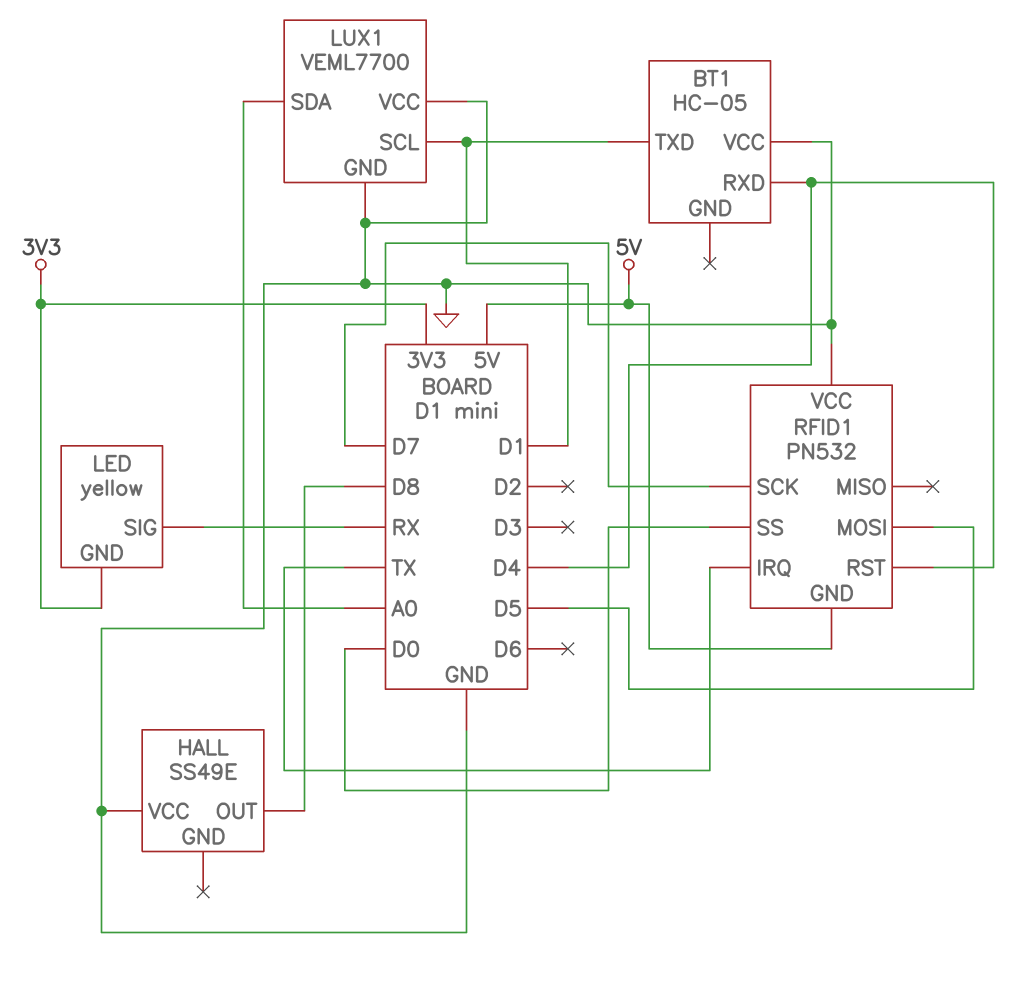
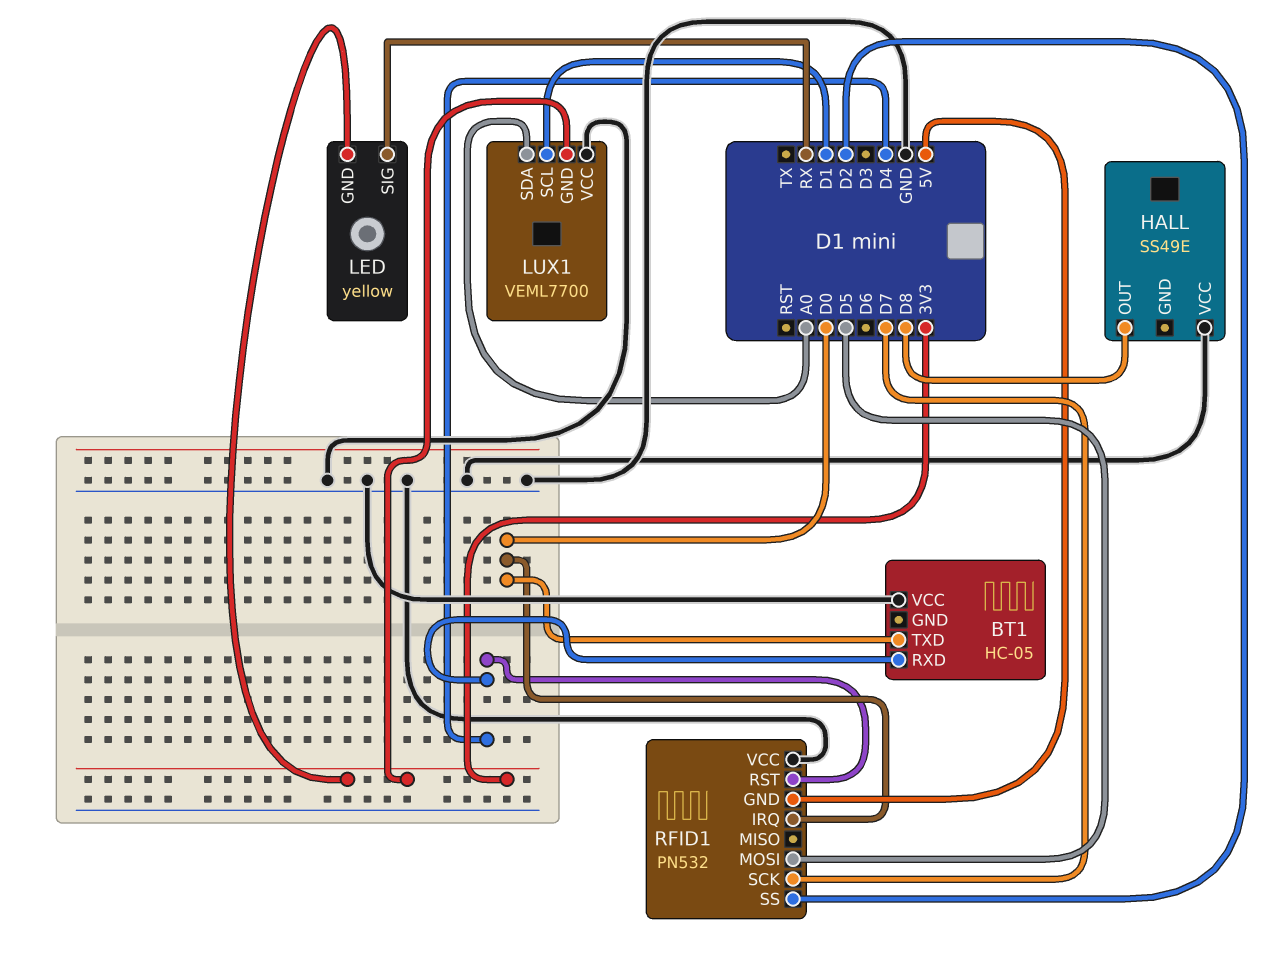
BT1 pin TXD: D1 -> D0
LUX1 pin GND: GND -> 3V3
RFID1 pin IRQ: TX -> D0
RFID1 pin SS: D0 -> D2

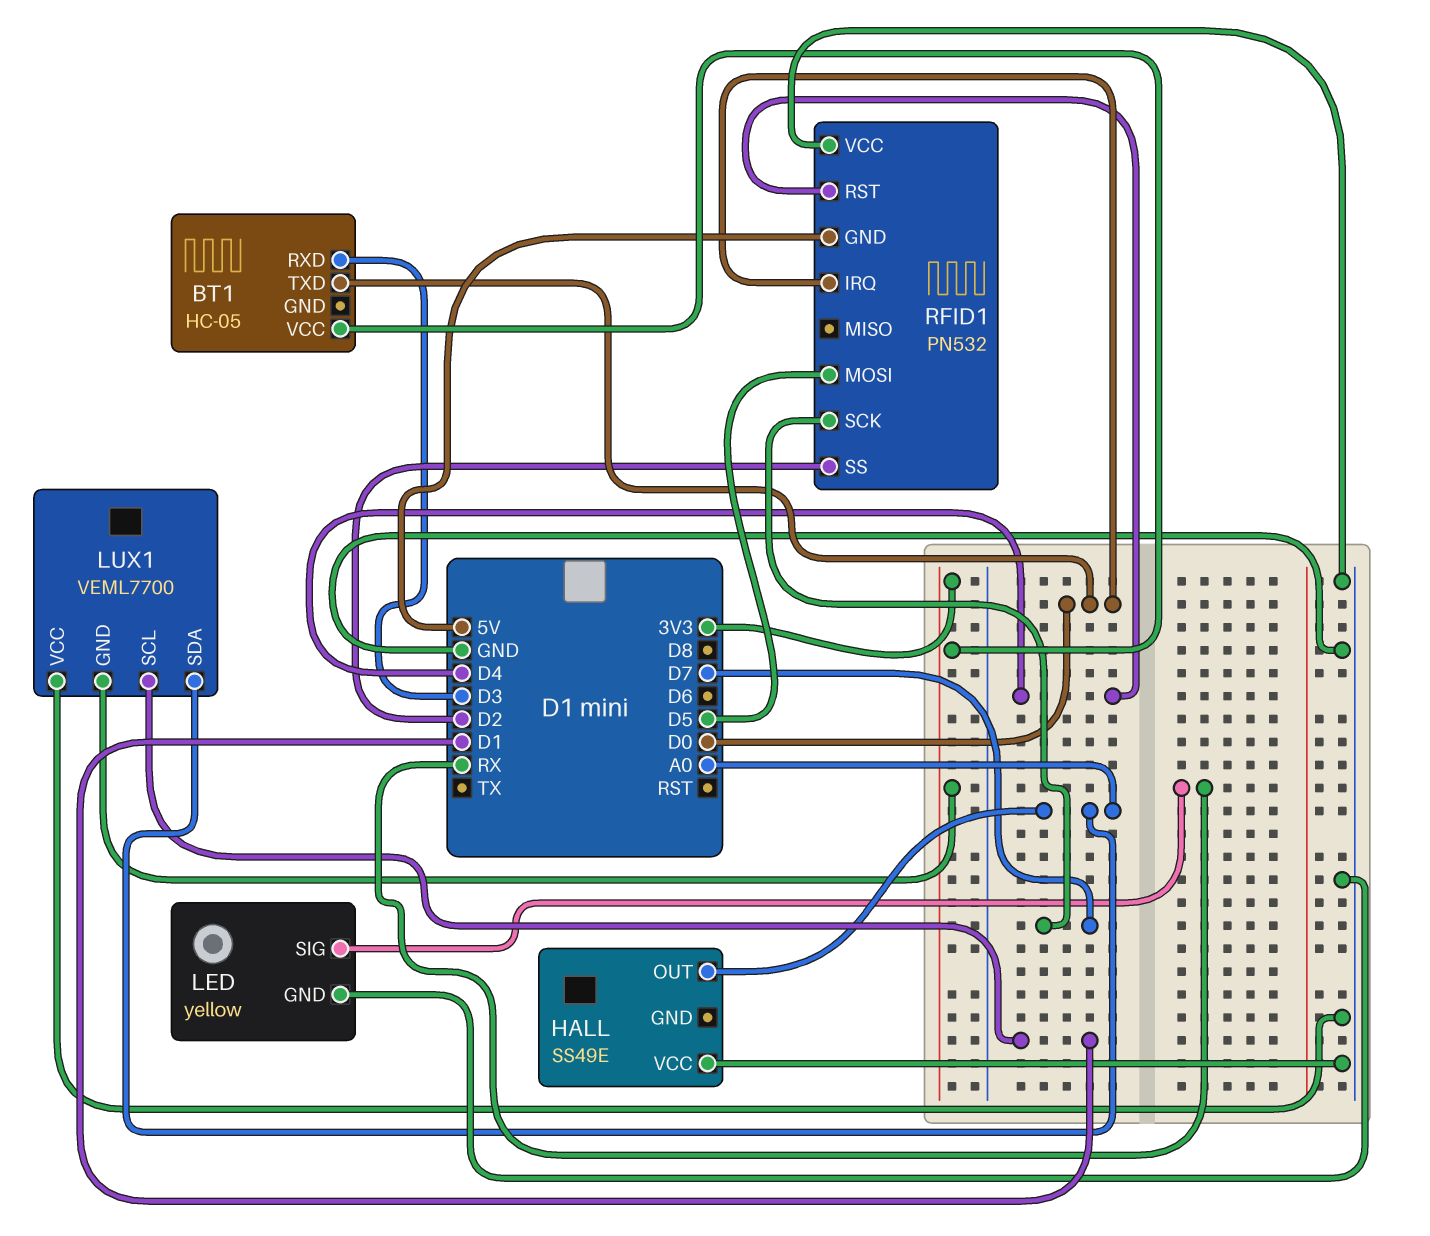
BT1 pin RXD: D4 -> D3
BT1 pin VCC: GND -> 3V3
HALL pin OUT: D8 -> A0
LED pin GND: 3V3 -> GND

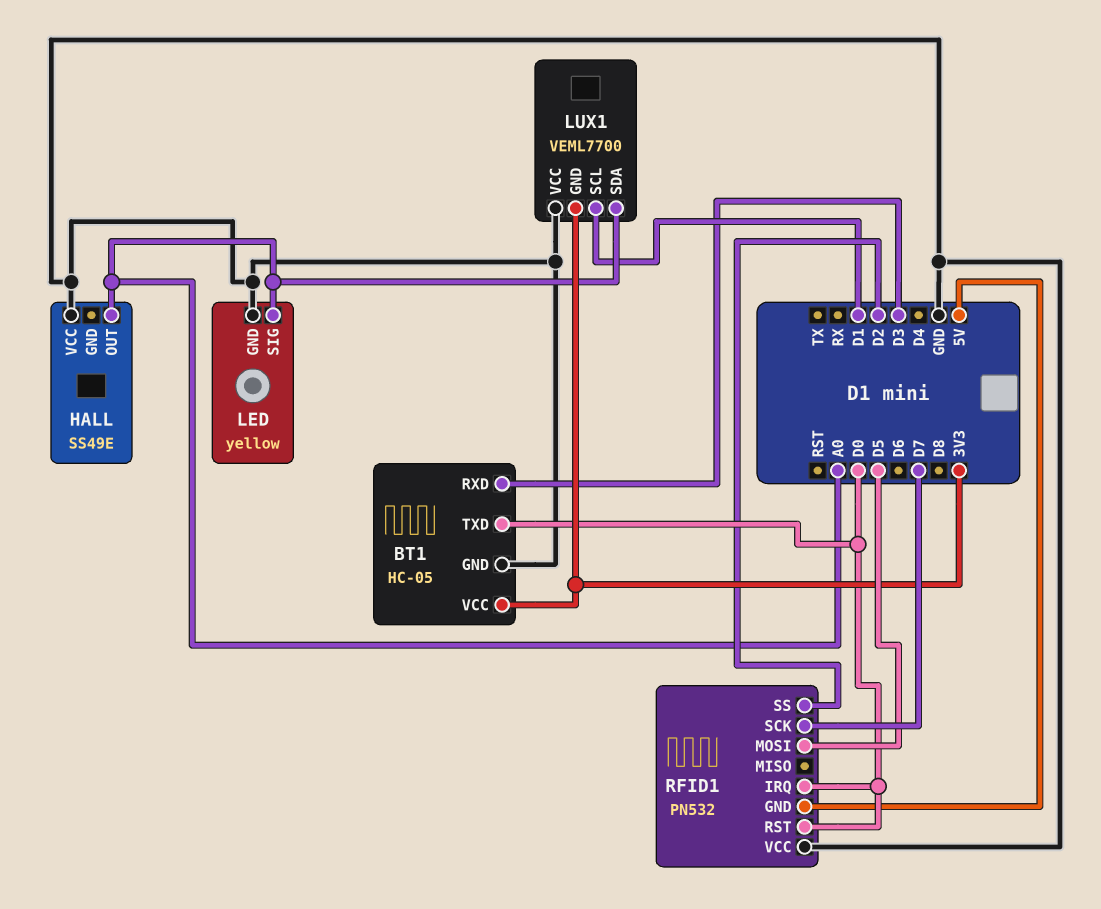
BT1 pin GND: none -> GND
LED pin SIG: RX -> A0
RFID1 pin RST: D4 -> D0

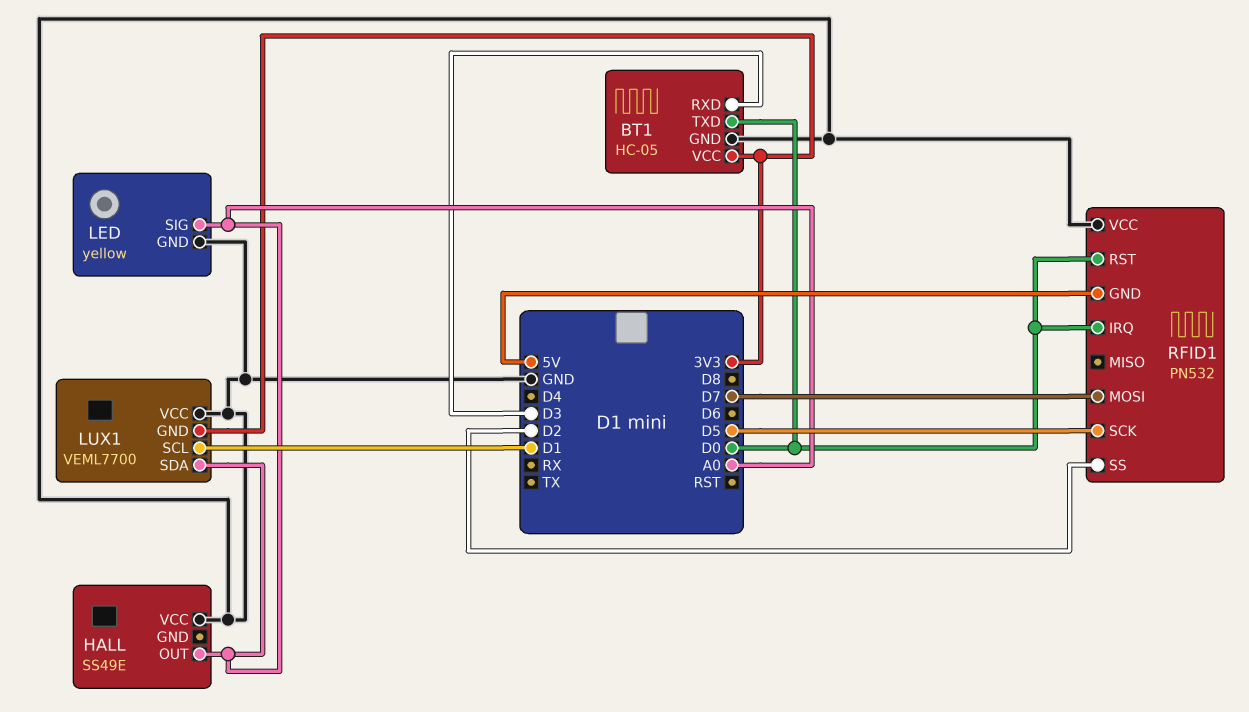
RFID1 pin MOSI: D5 -> D7
RFID1 pin SCK: D7 -> D5

